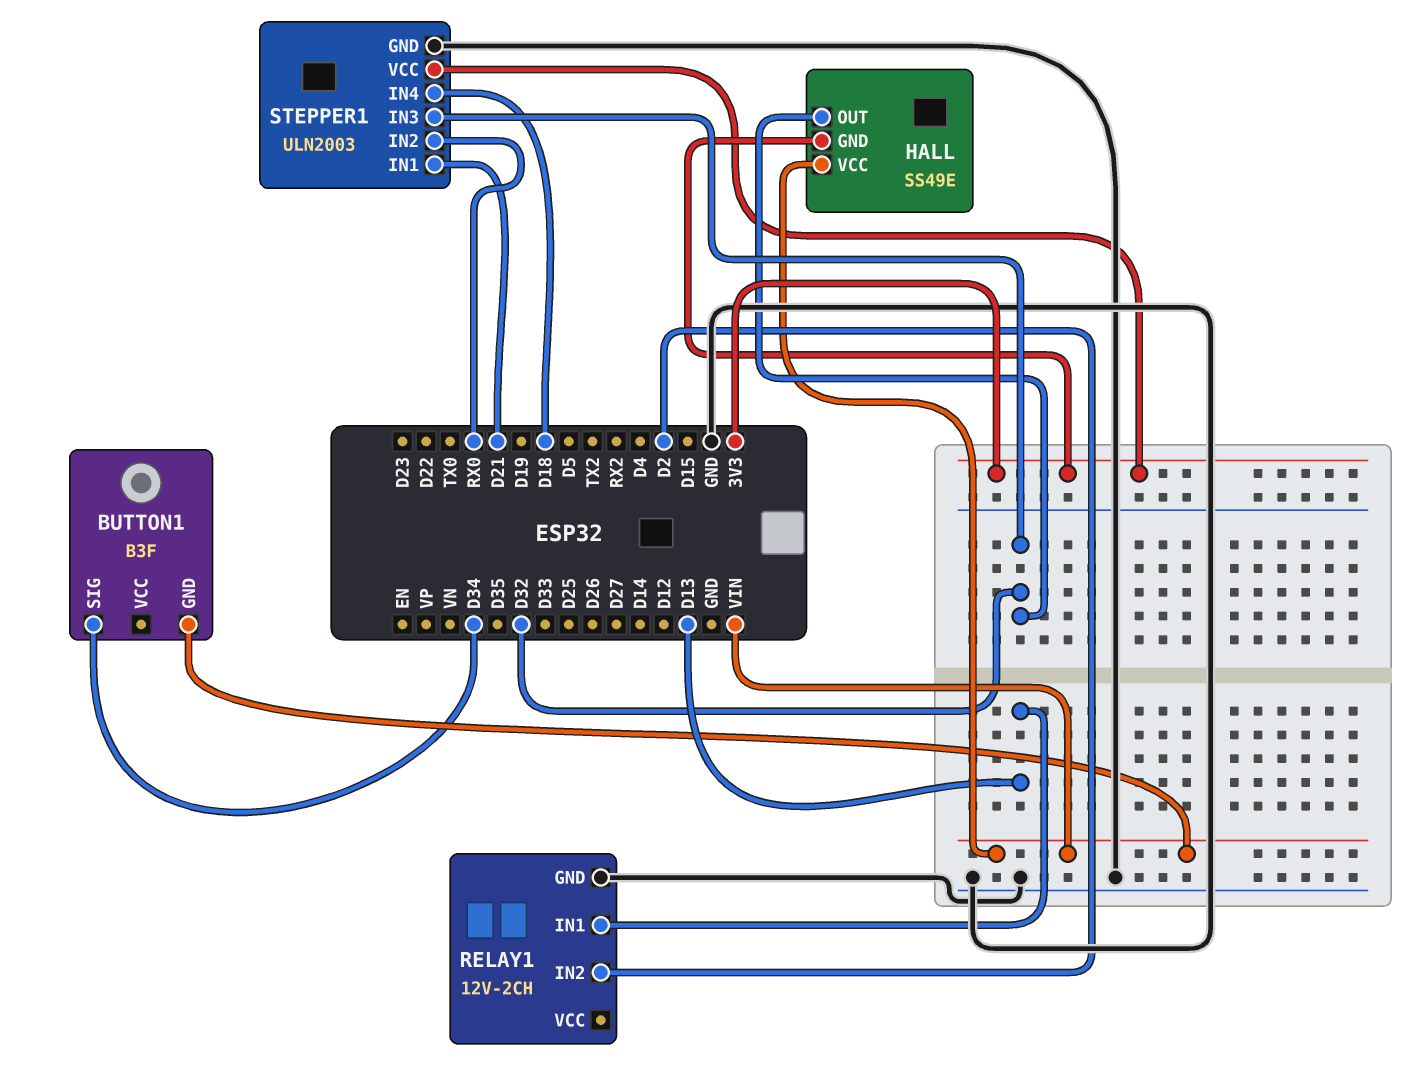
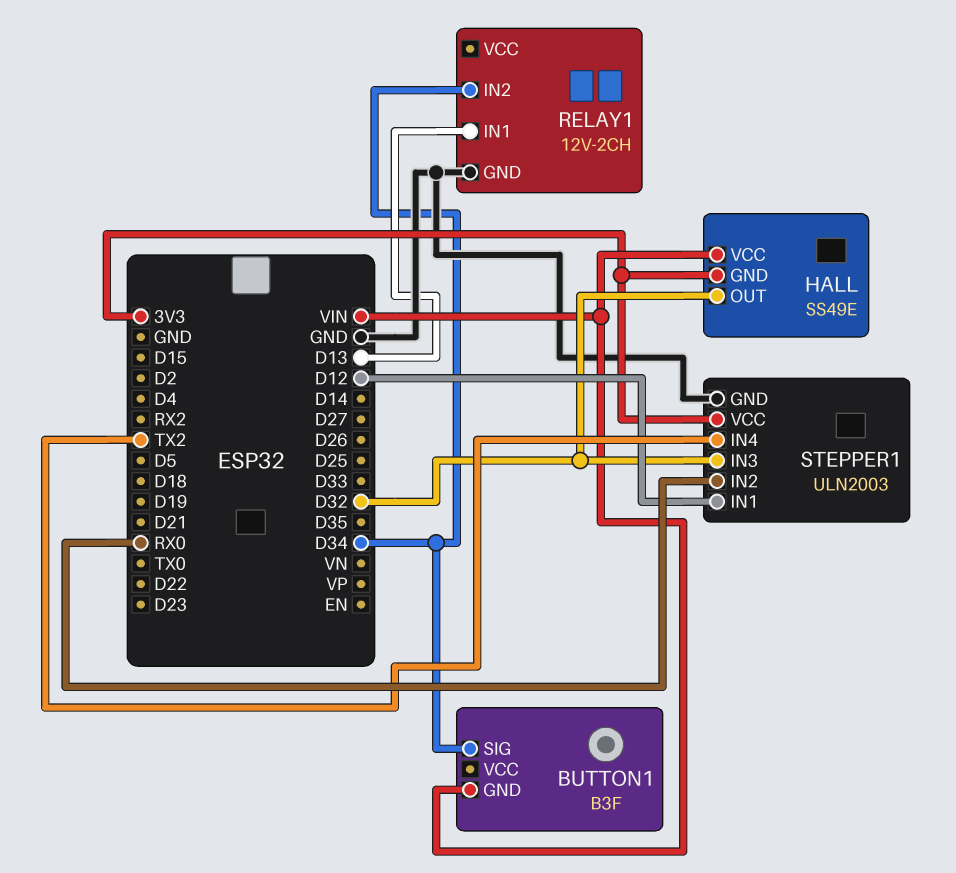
RELAY1 pin IN2: D2 -> D34
STEPPER1 pin IN1: D21 -> D12
STEPPER1 pin IN4: D18 -> TX2

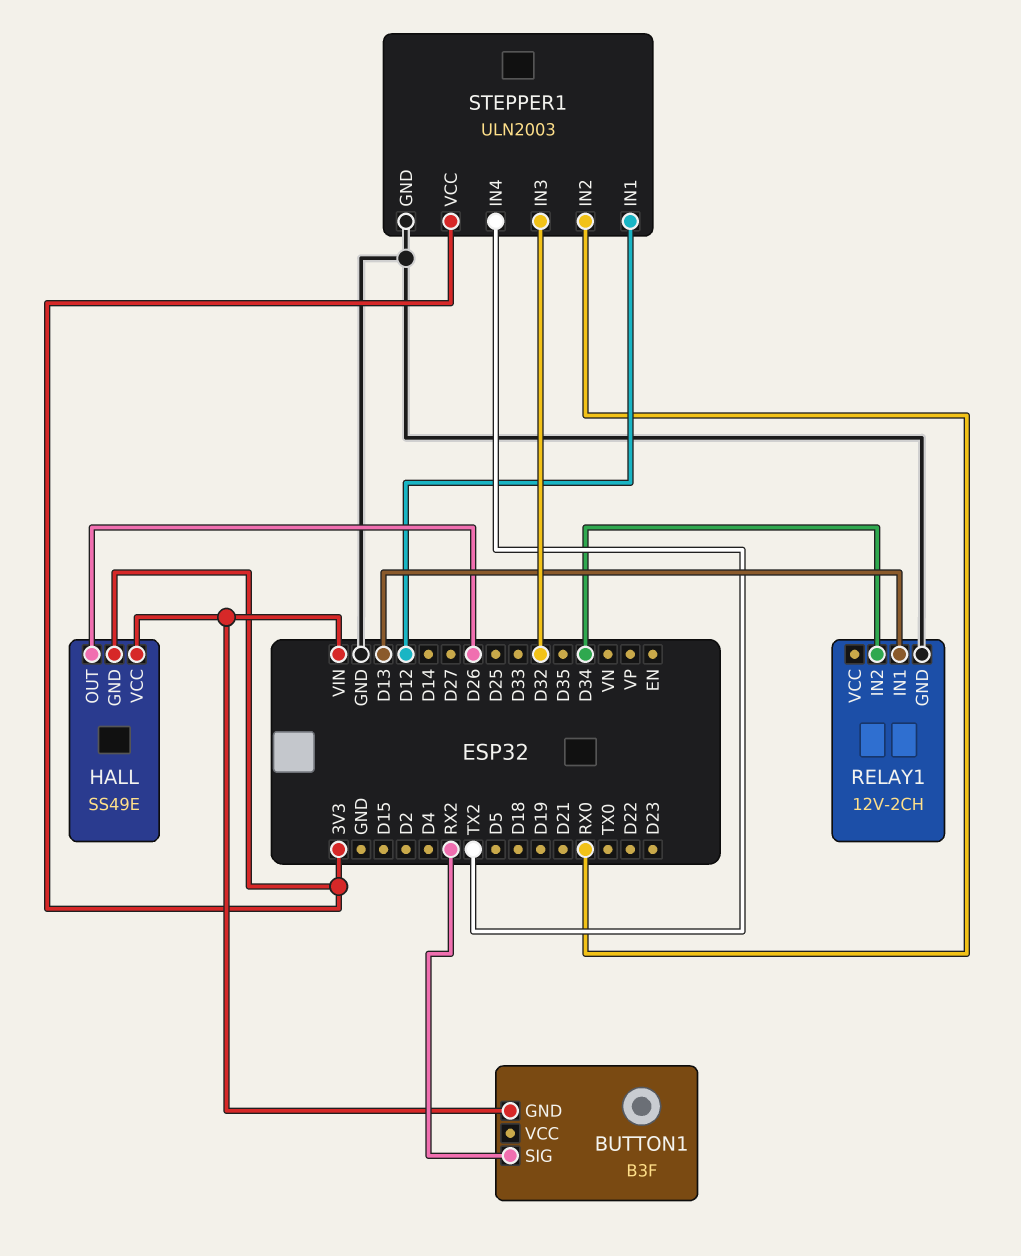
BUTTON1 pin SIG: D34 -> RX2
HALL pin OUT: D32 -> D26

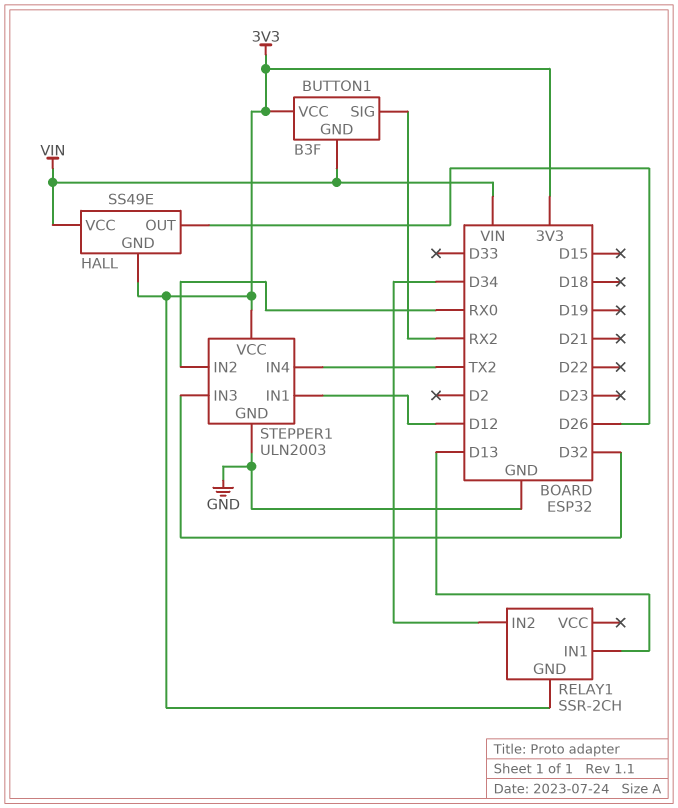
BUTTON1 pin VCC: none -> 3V3
RELAY1: 12V-2CH -> SSR-2CH
RELAY1 pin GND: GND -> 3V3

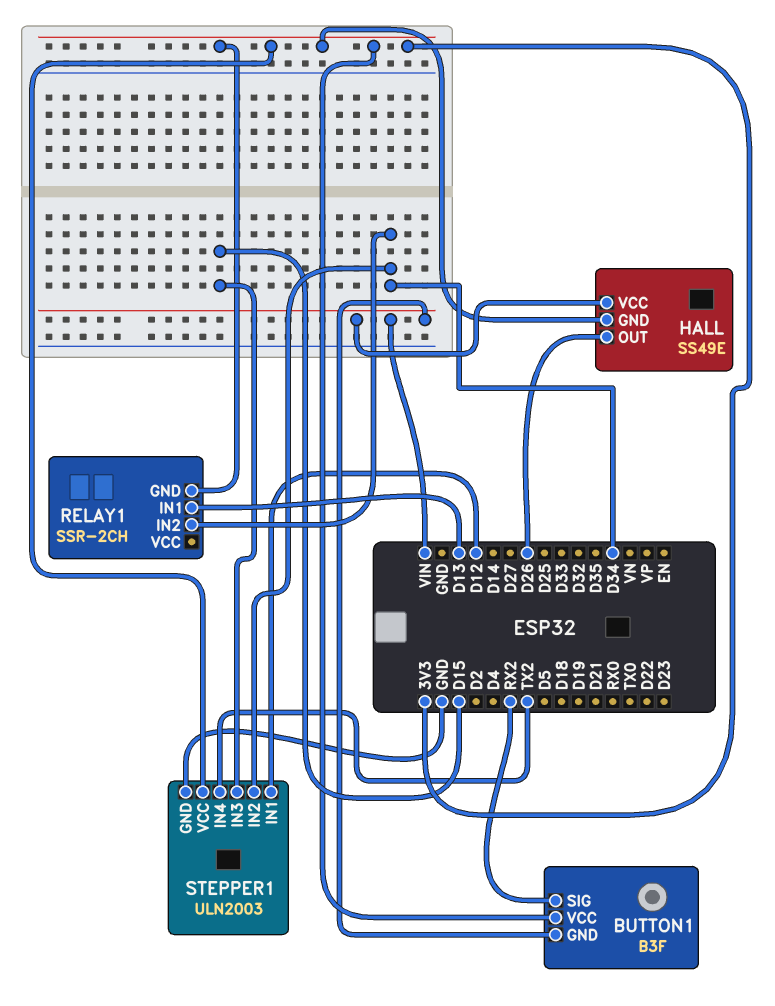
STEPPER1 pin IN2: RX0 -> D34
STEPPER1 pin IN3: D32 -> D15

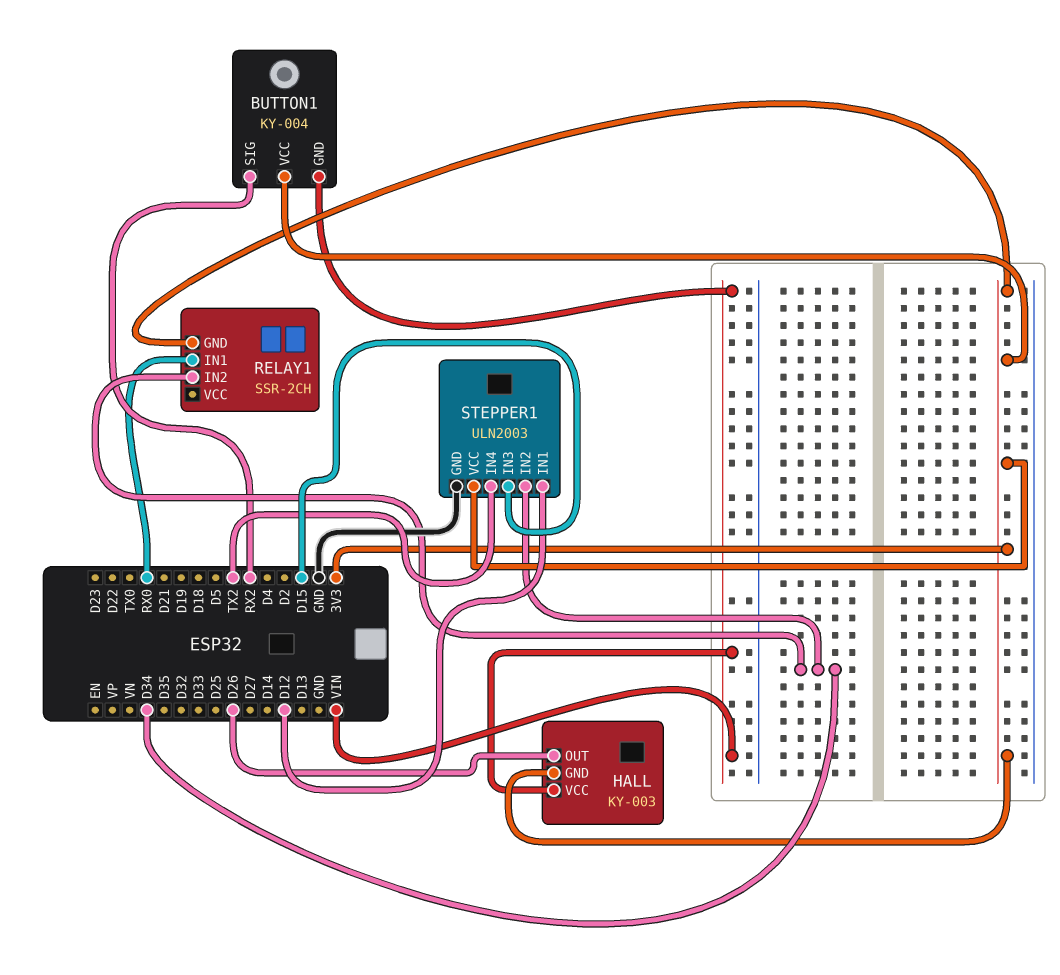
BUTTON1: B3F -> KY-004
HALL: SS49E -> KY-003
RELAY1 pin IN1: D13 -> RX0

